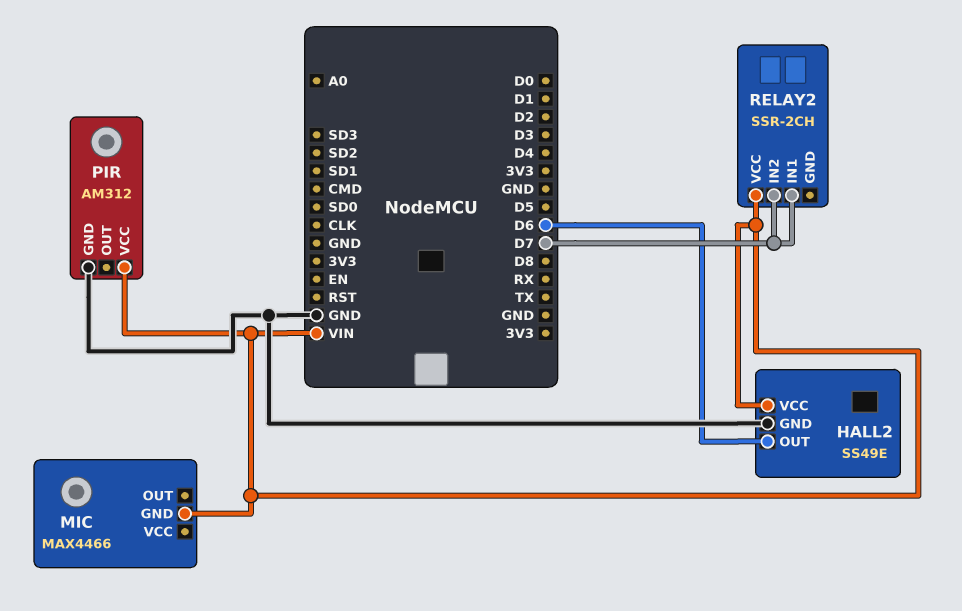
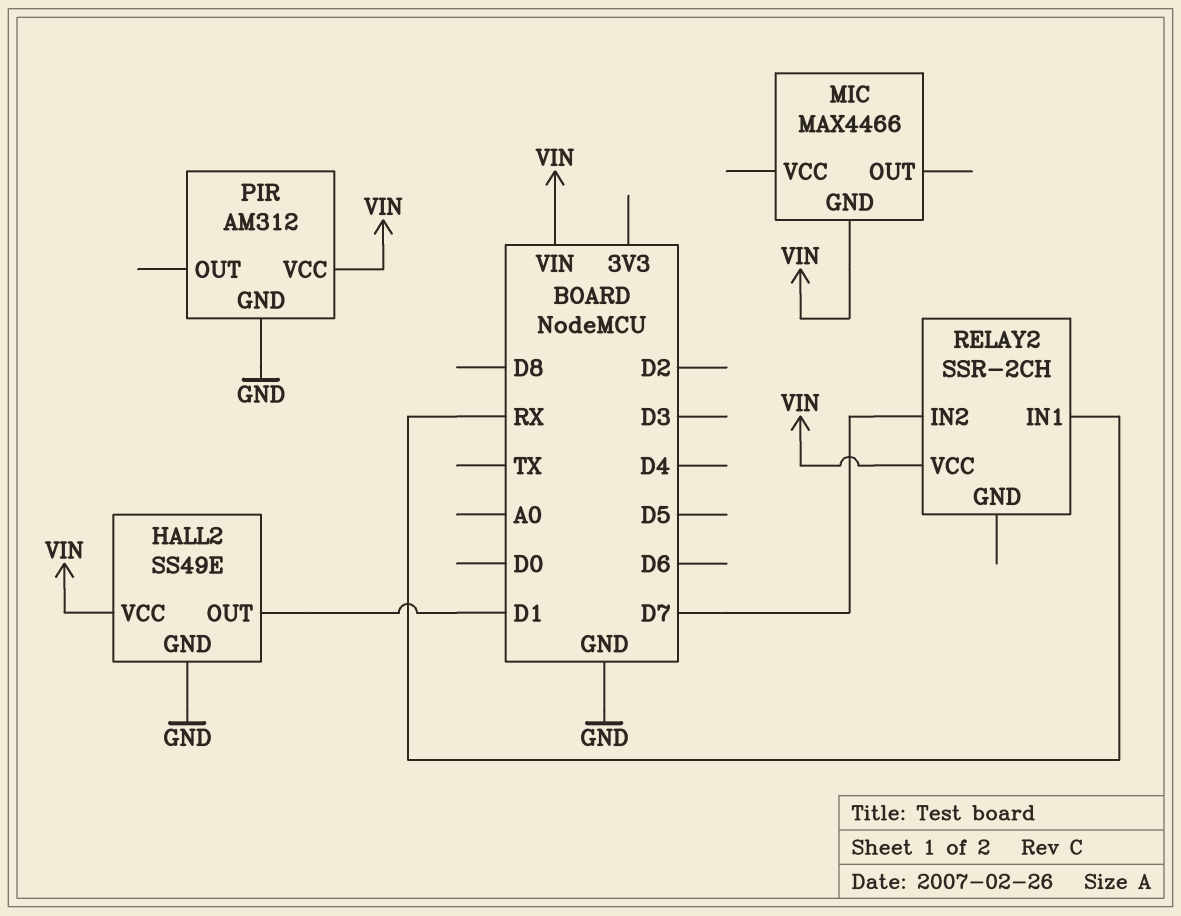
HALL2 pin OUT: D6 -> D1
RELAY2 pin IN1: D7 -> RX

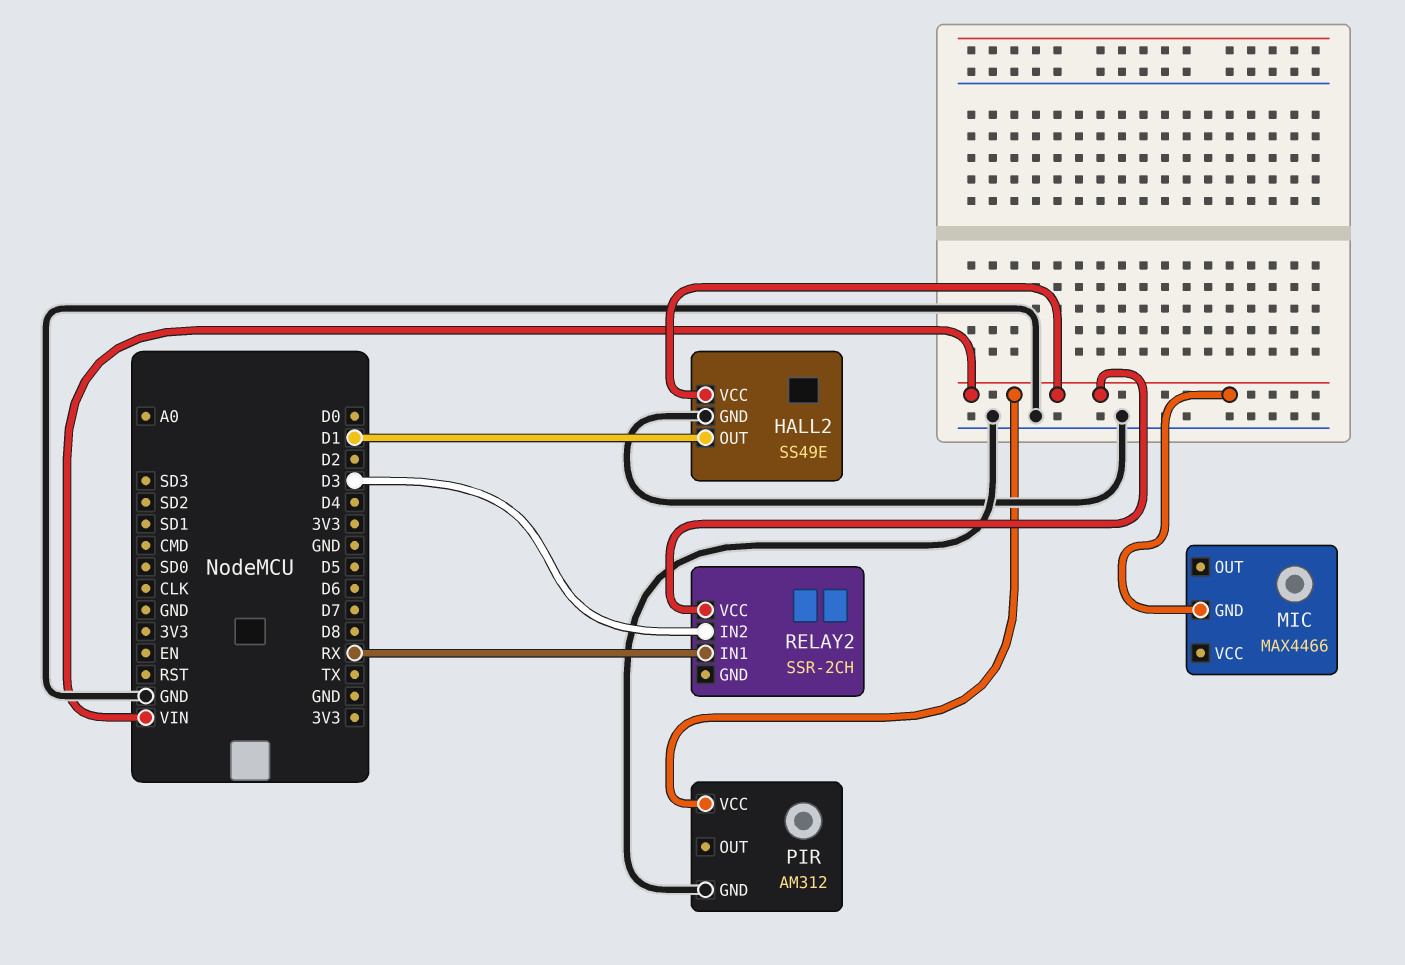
RELAY2 pin IN2: D7 -> D3

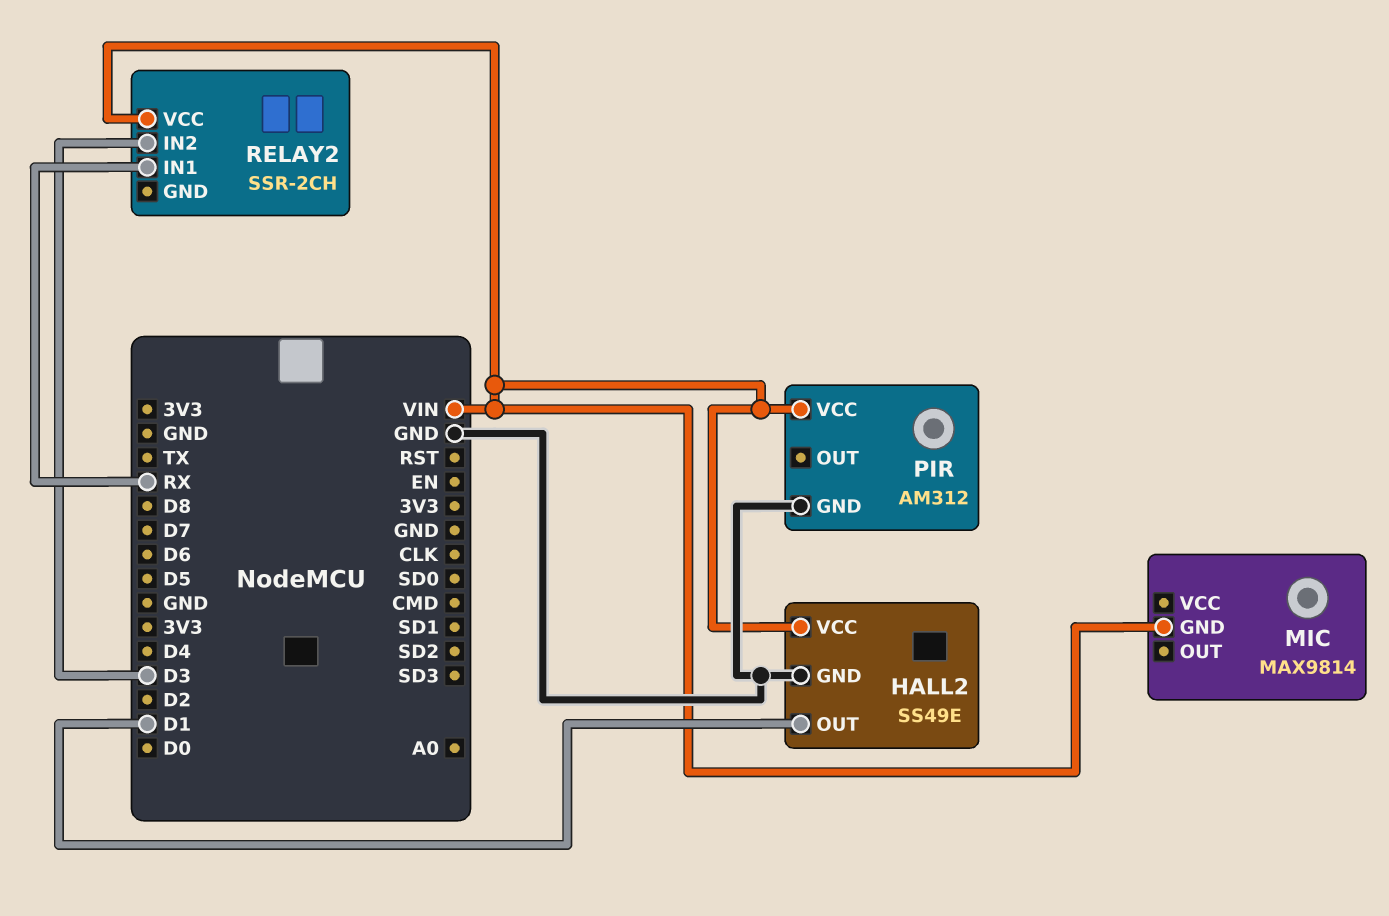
MIC: MAX4466 -> MAX9814

